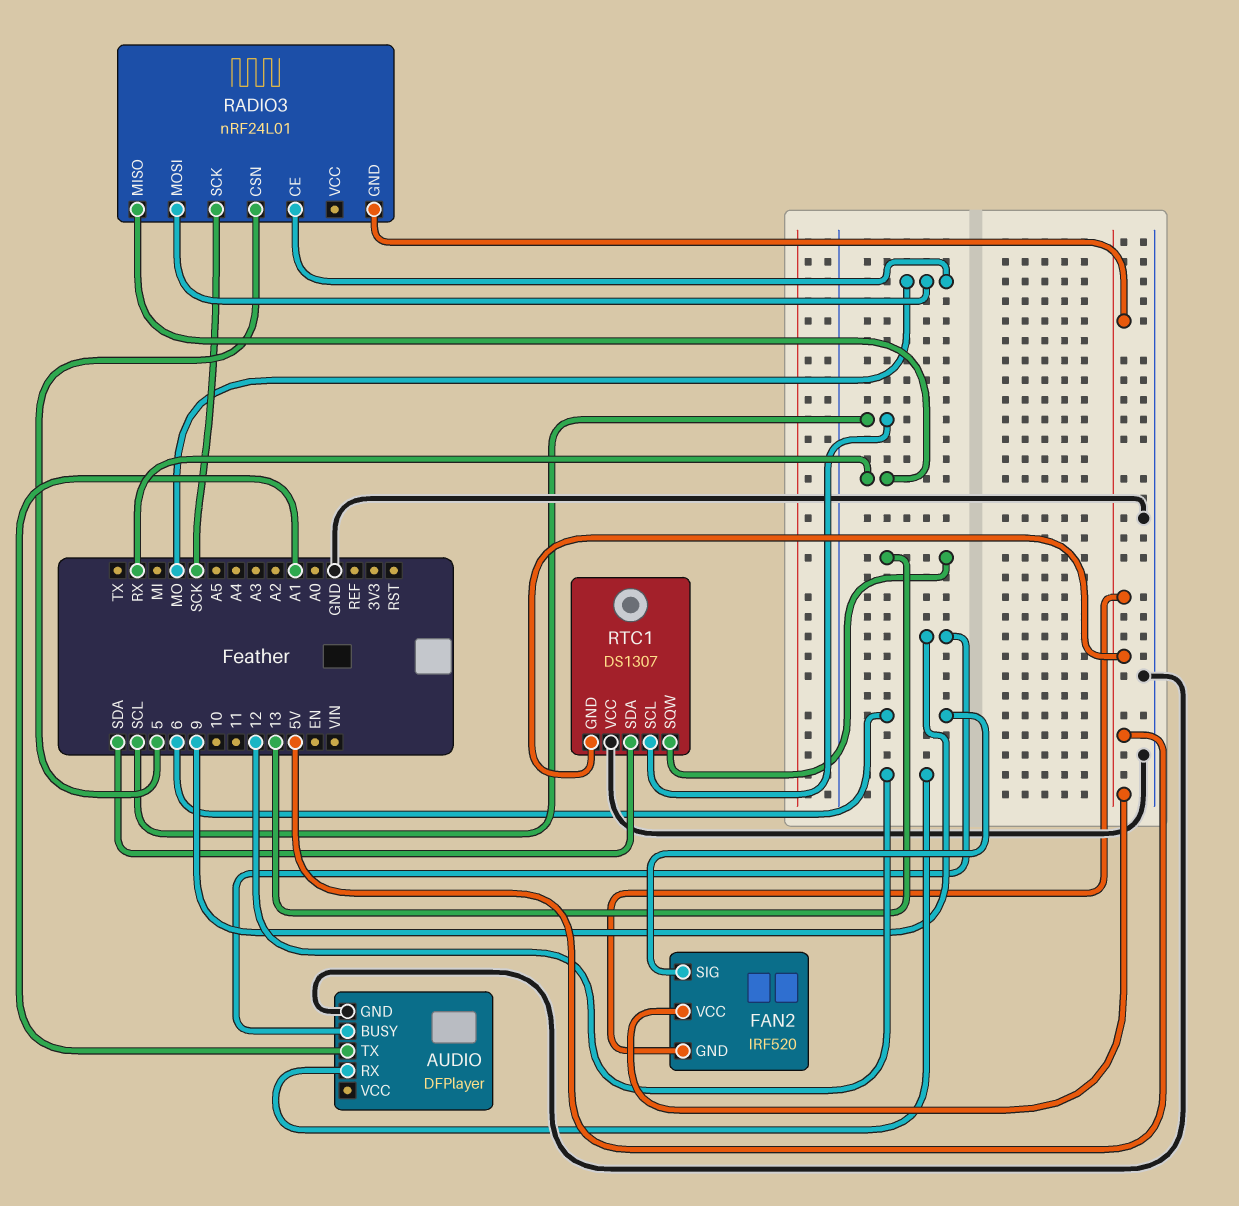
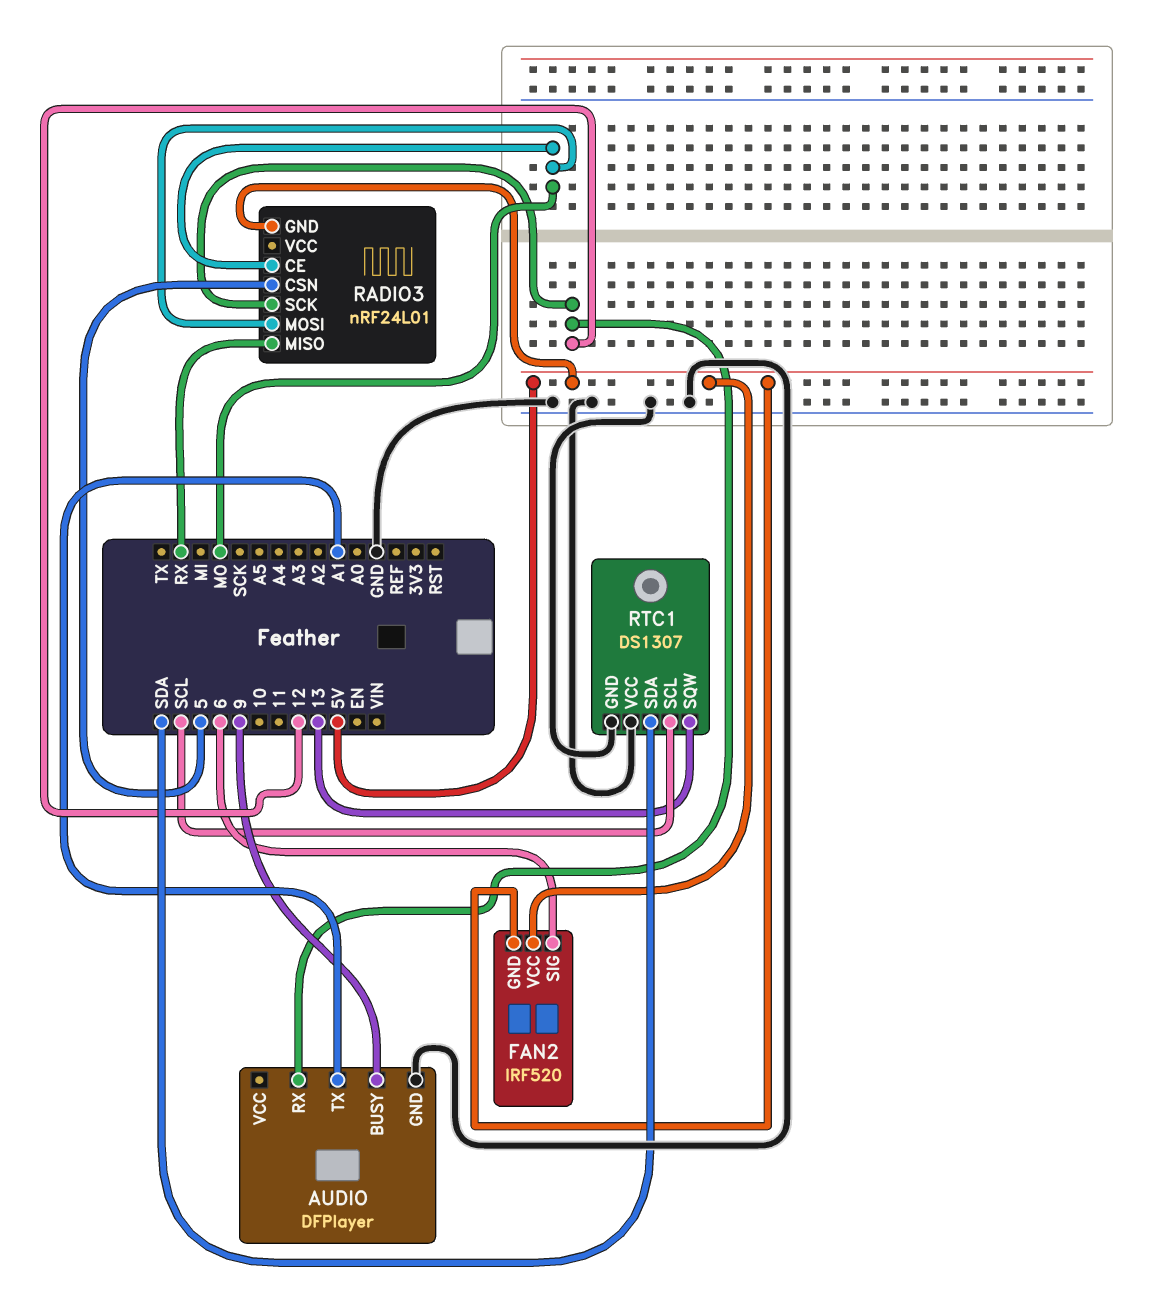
RADIO3 pin SCK: SCK -> 12
RTC1 pin GND: 5V -> GND

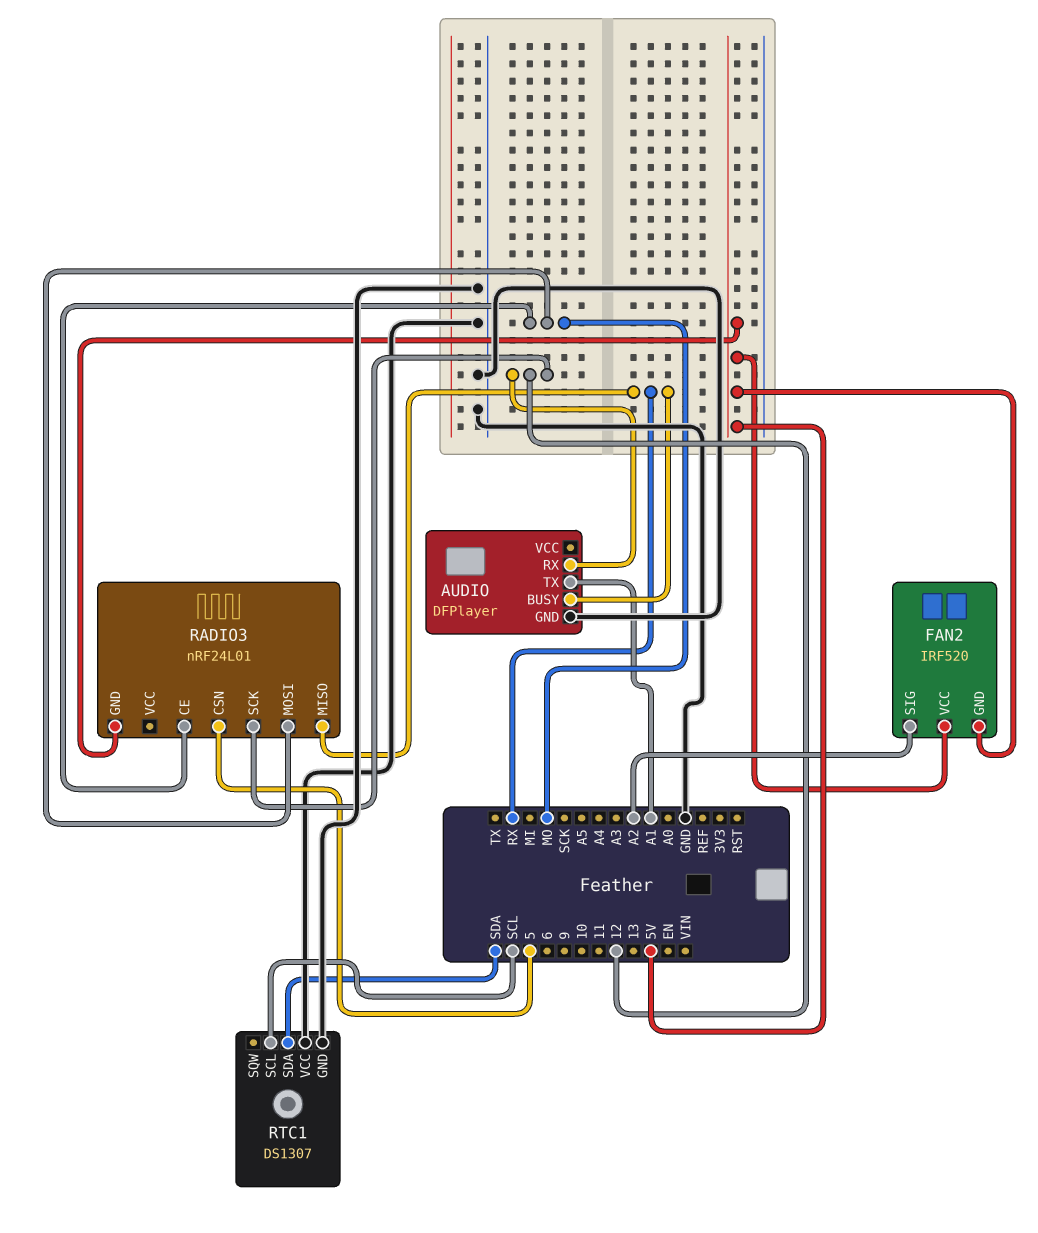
AUDIO pin BUSY: 9 -> RX
FAN2 pin SIG: 6 -> A2
RTC1 pin SQW: 13 -> none

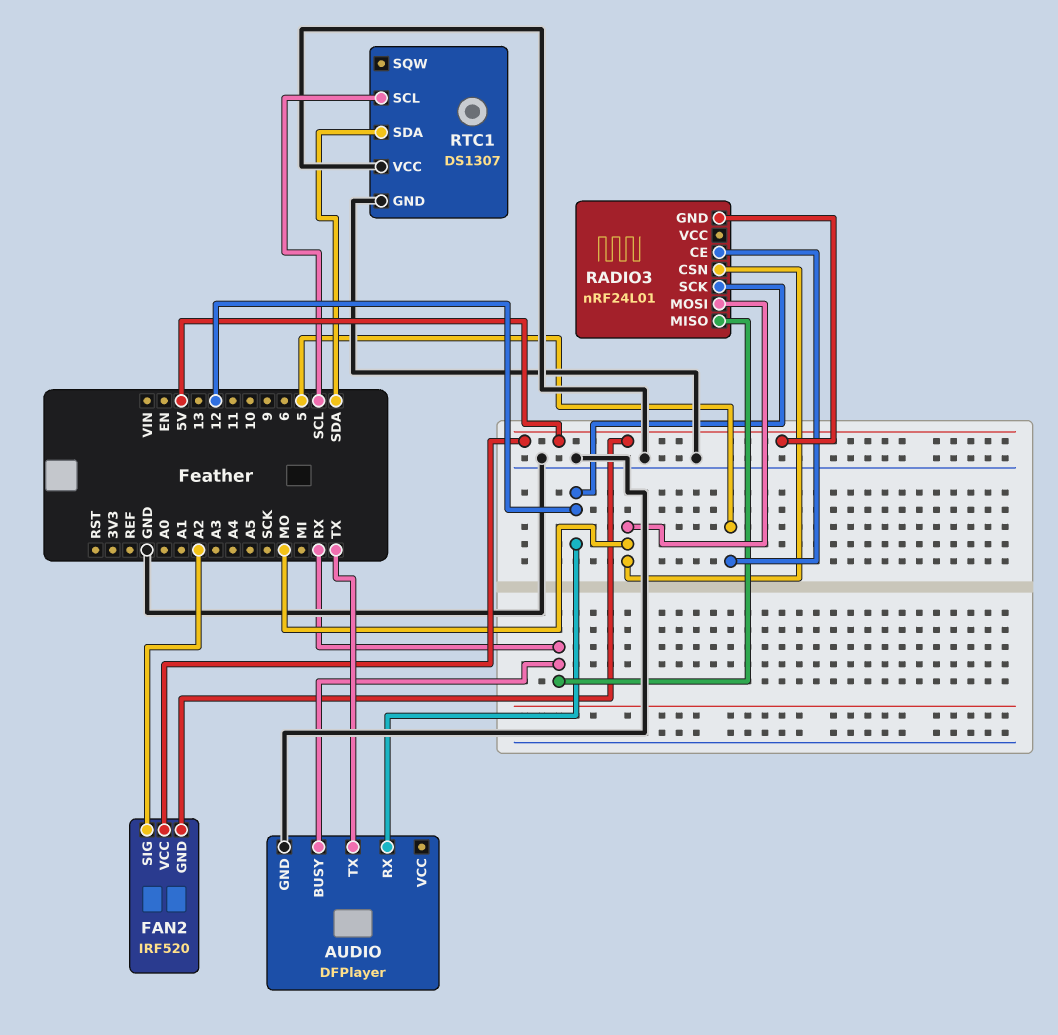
AUDIO pin TX: A1 -> TX
RADIO3 pin CE: MO -> 5
RADIO3 pin CSN: 5 -> MO

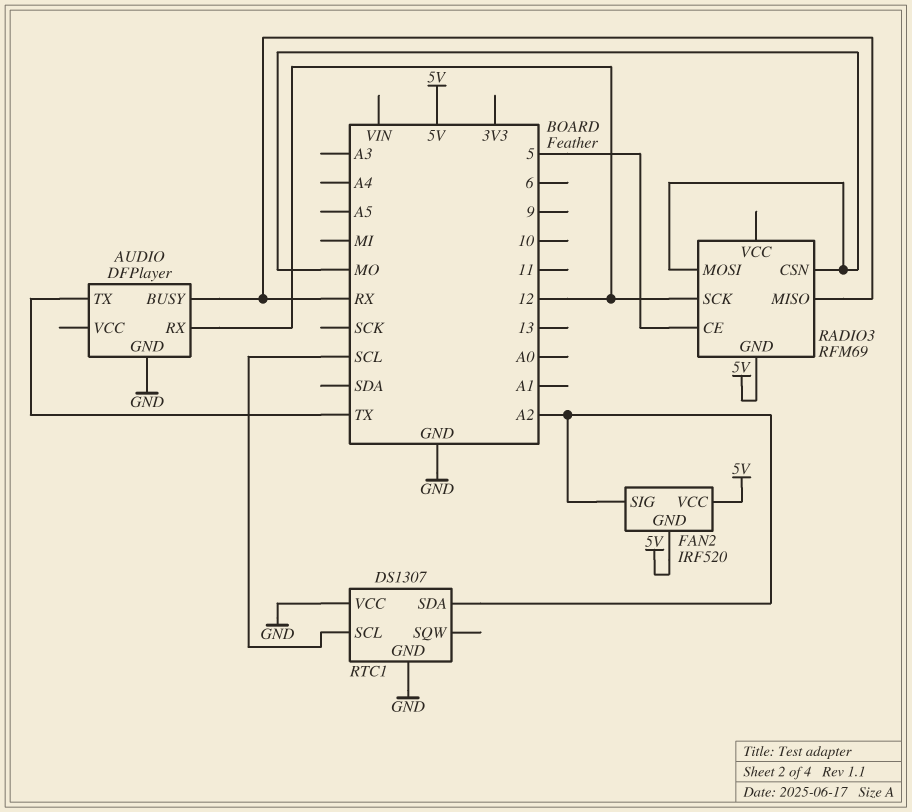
RADIO3: nRF24L01 -> RFM69
RTC1 pin SDA: SDA -> A2

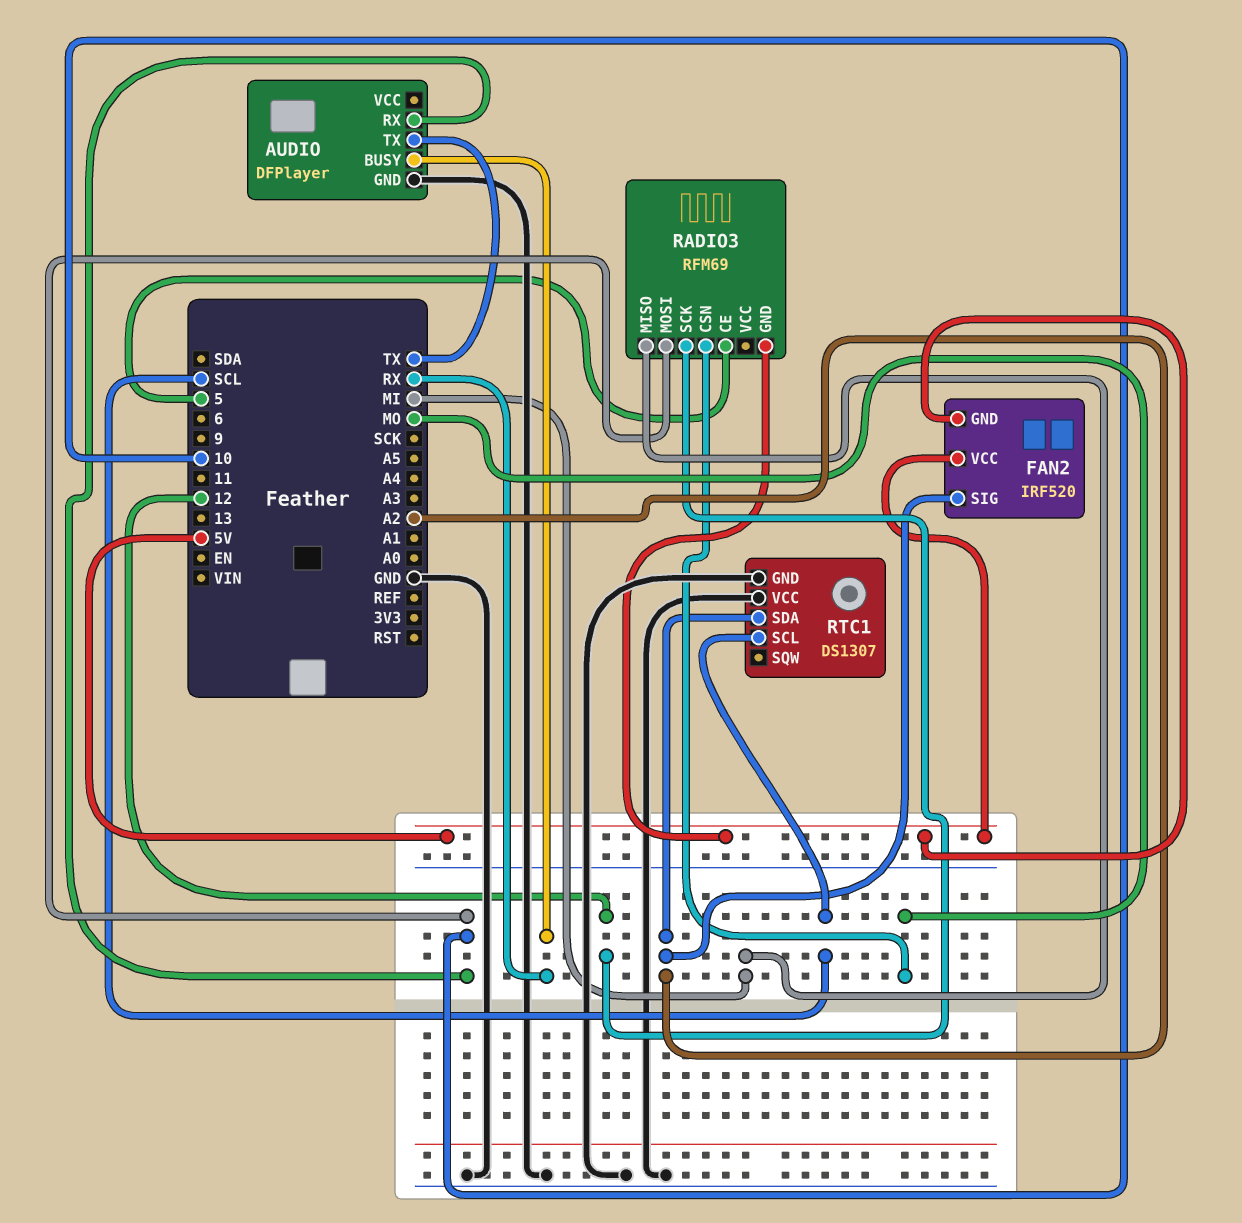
AUDIO pin RX: 12 -> 10
RADIO3 pin MISO: RX -> MI
RADIO3 pin MOSI: MO -> 10

